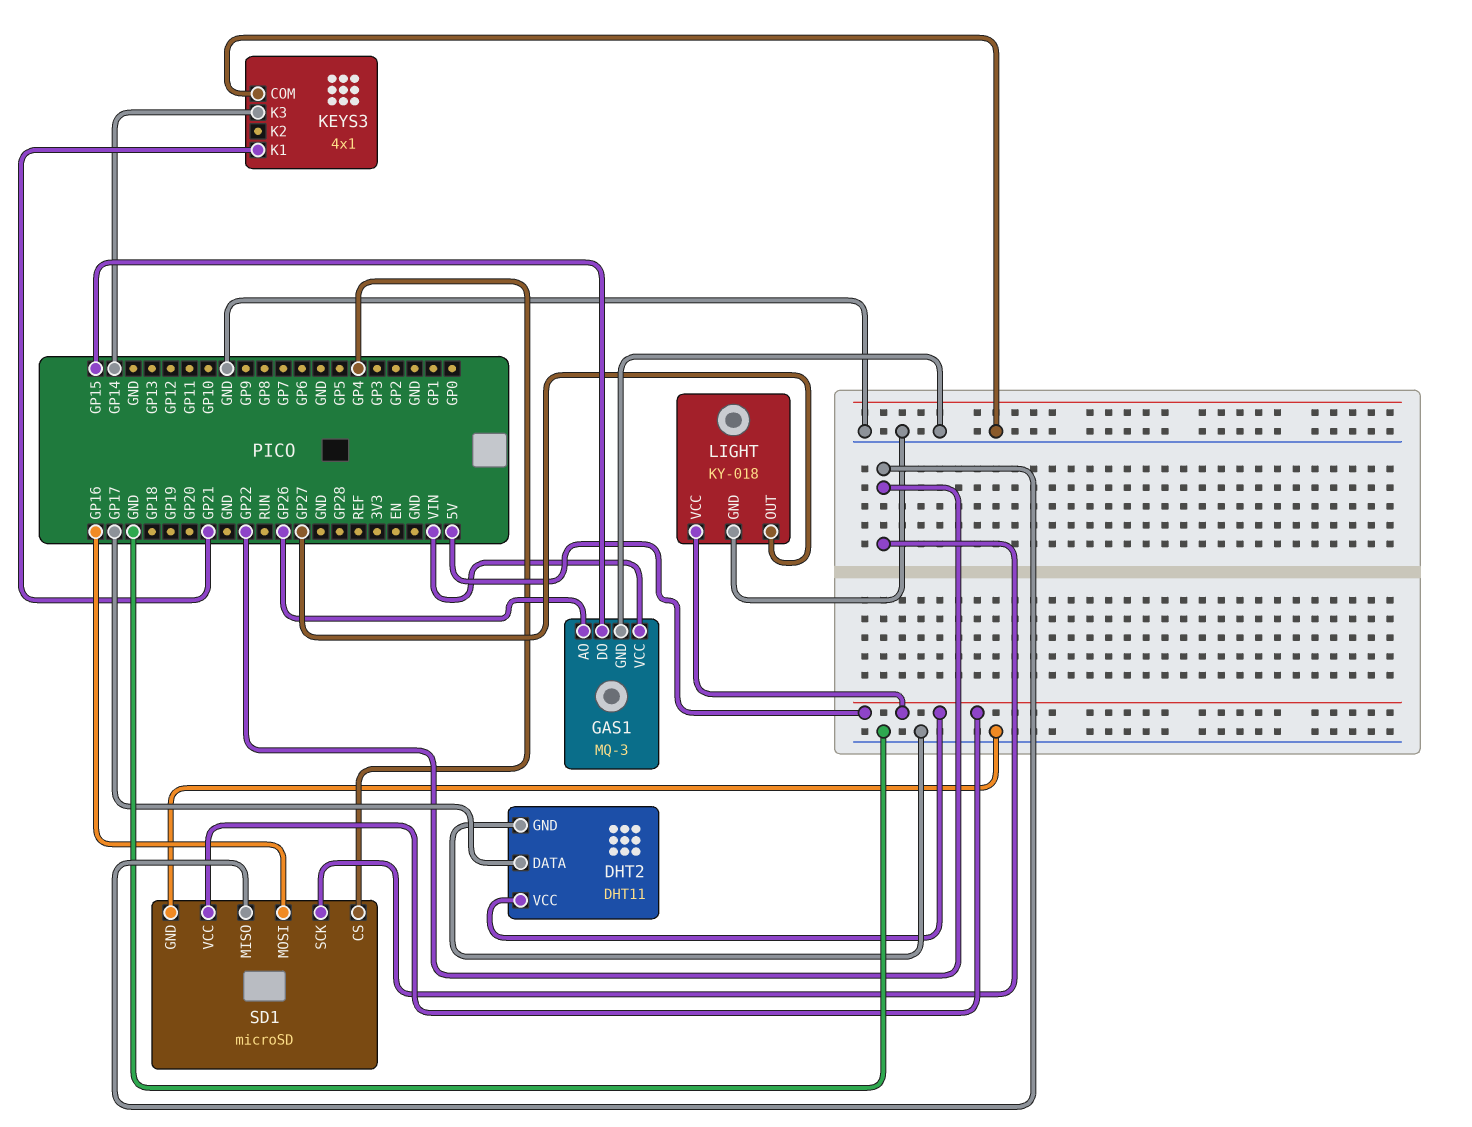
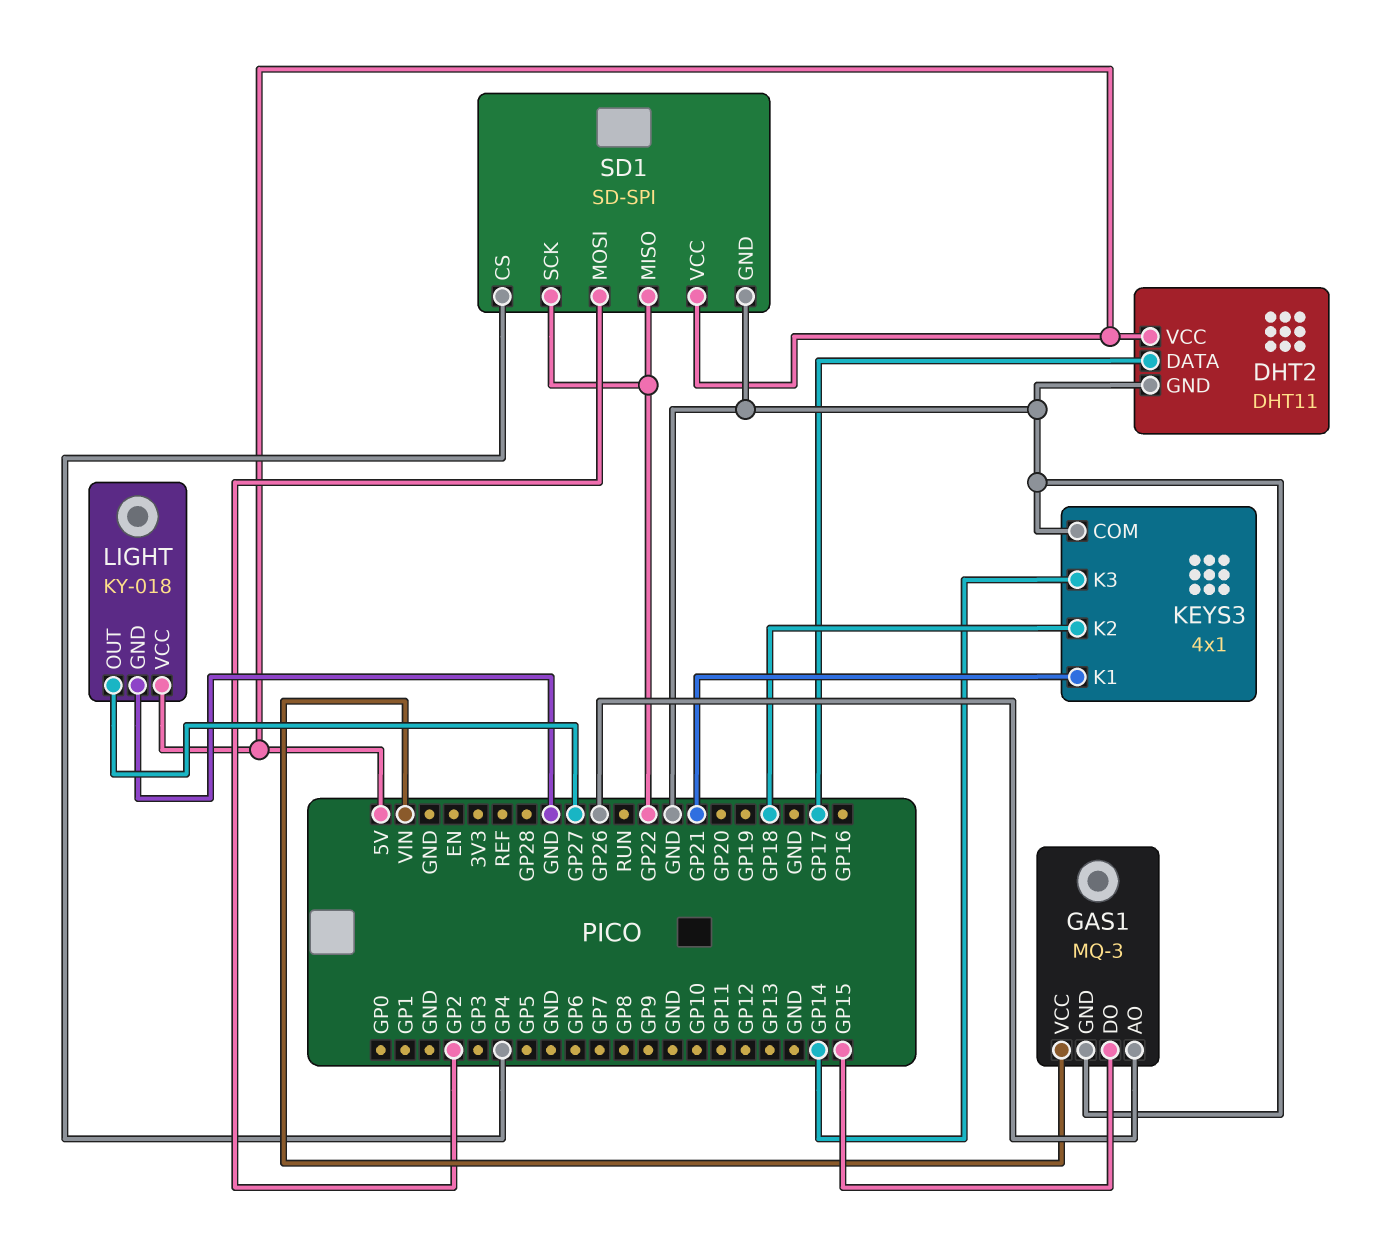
KEYS3 pin K2: none -> GP18
SD1: microSD -> SD-SPI
SD1 pin MOSI: GP16 -> GP2

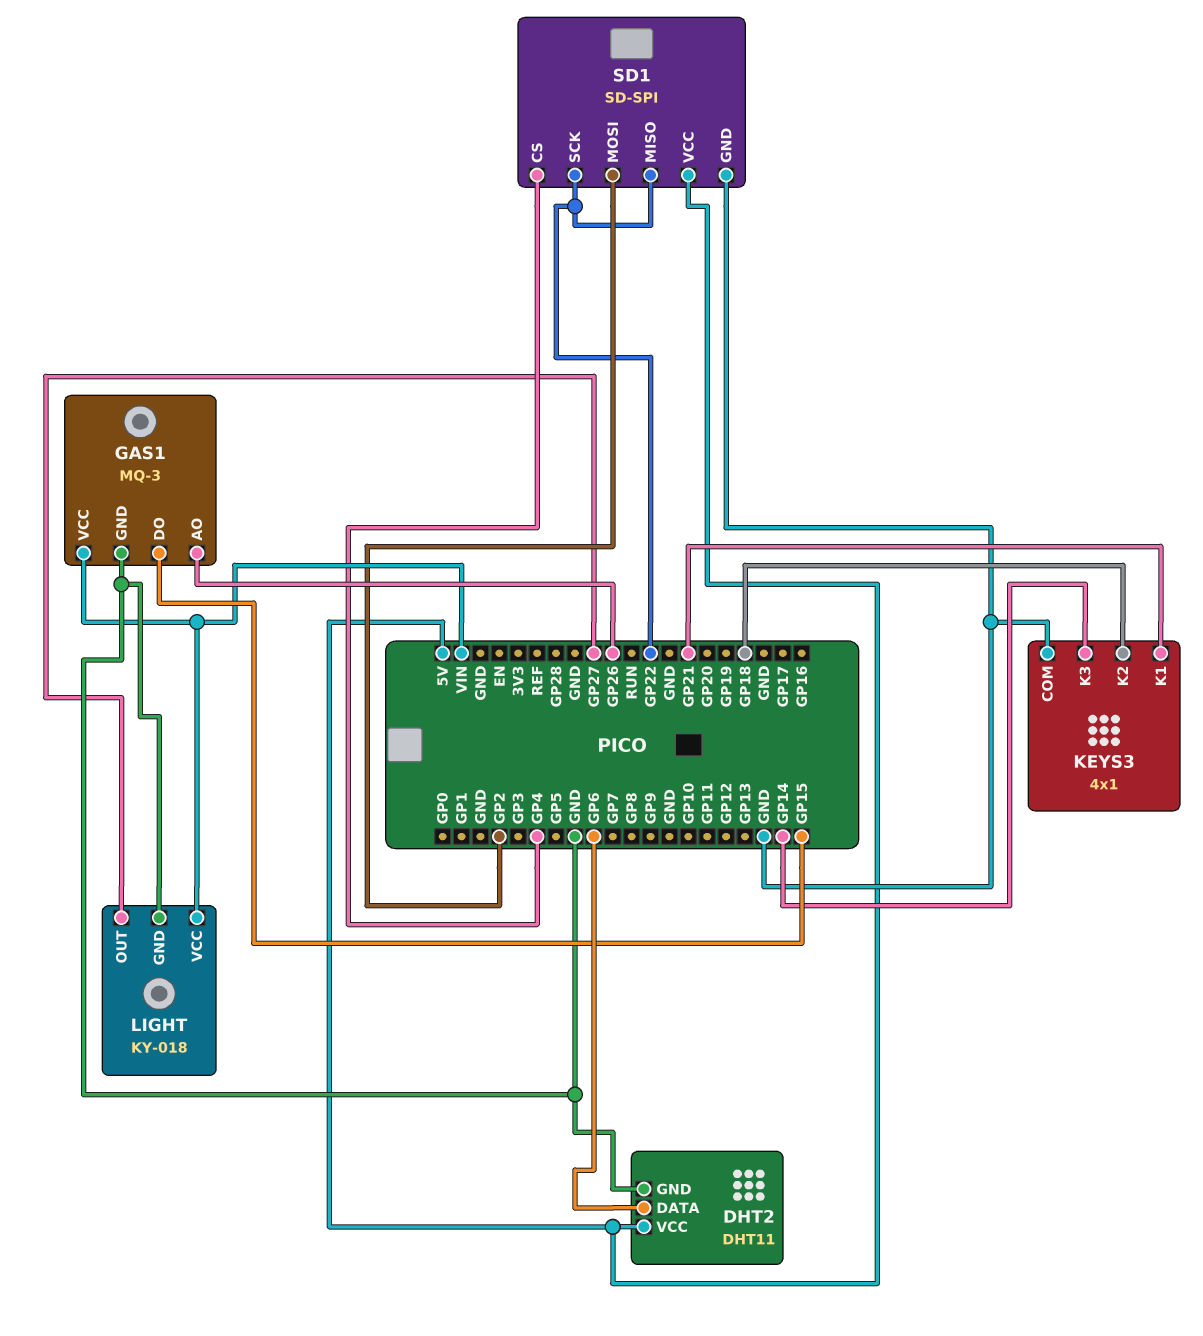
DHT2 pin DATA: GP17 -> GP6
LIGHT pin VCC: 5V -> VIN

